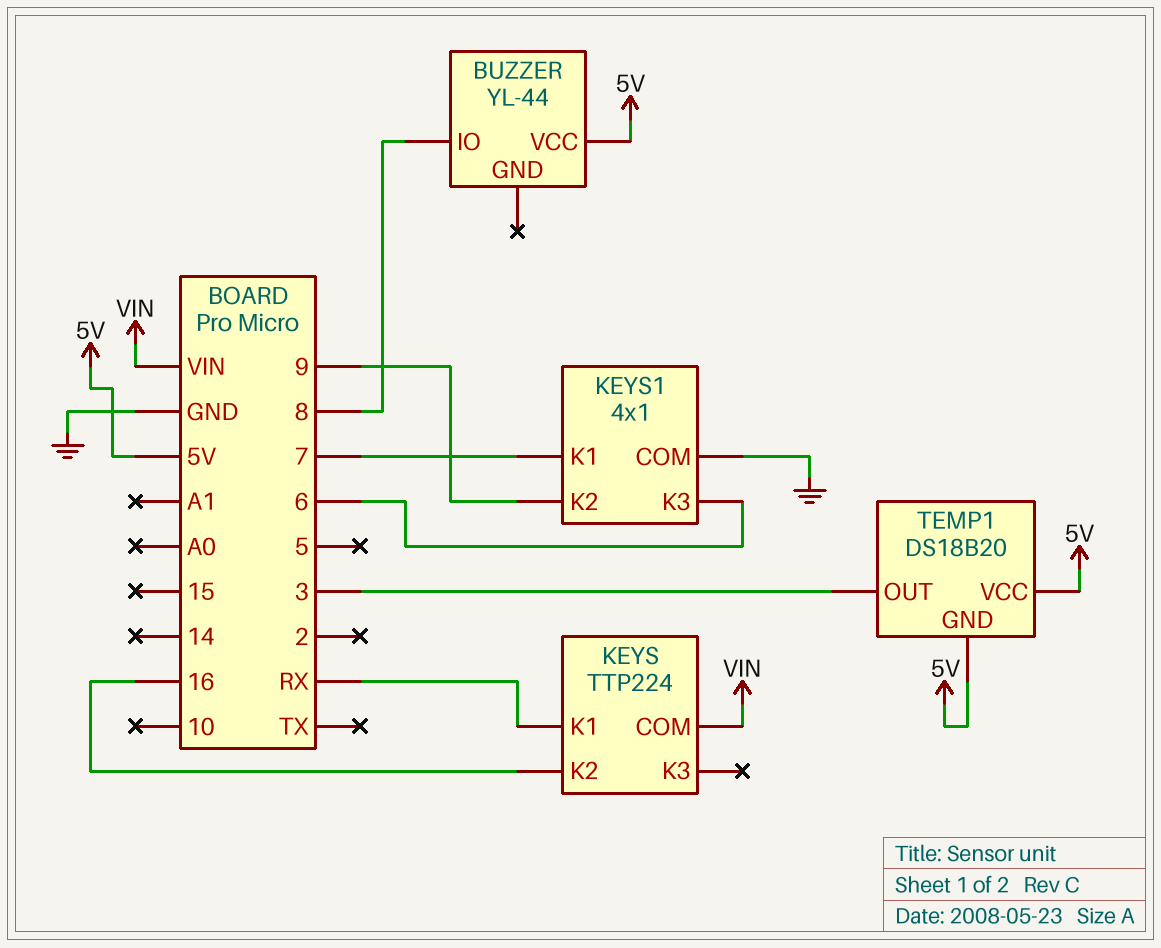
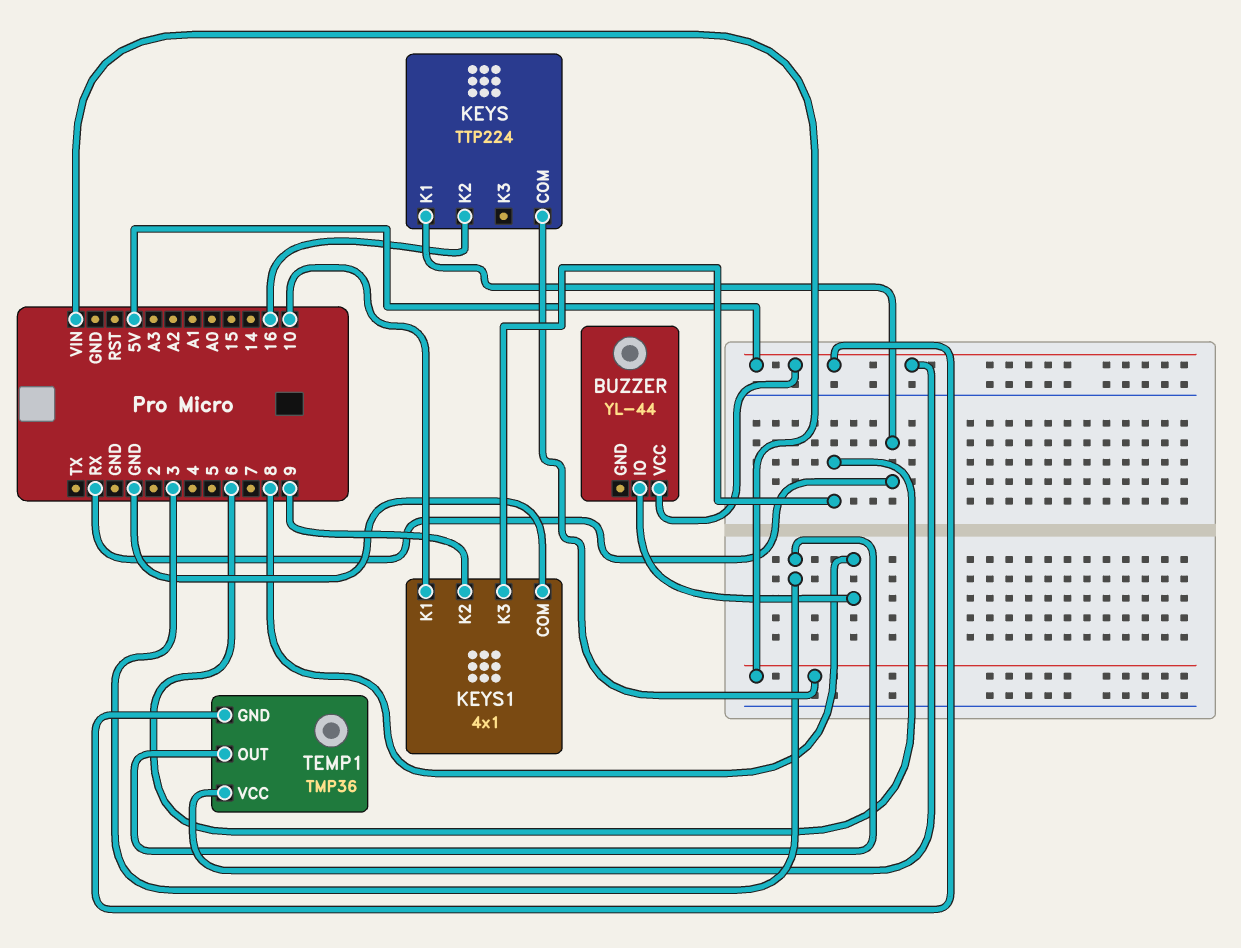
KEYS1 pin K1: 7 -> 10
TEMP1: DS18B20 -> TMP36

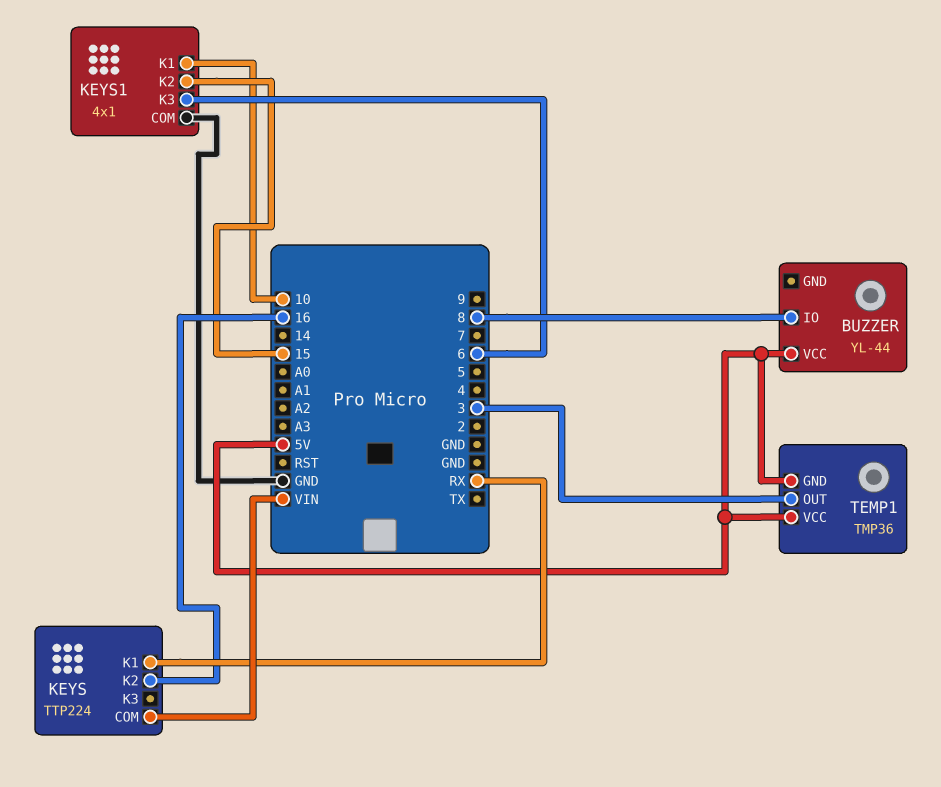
KEYS1 pin K2: 9 -> 15

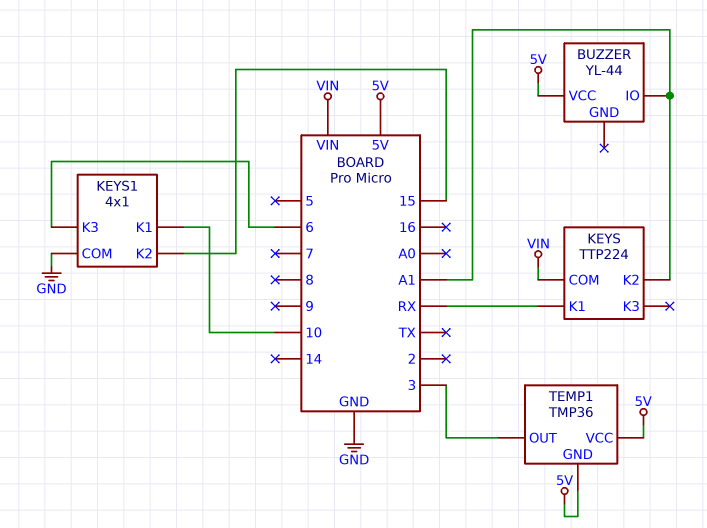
BUZZER pin IO: 8 -> A1
KEYS pin K2: 16 -> A1

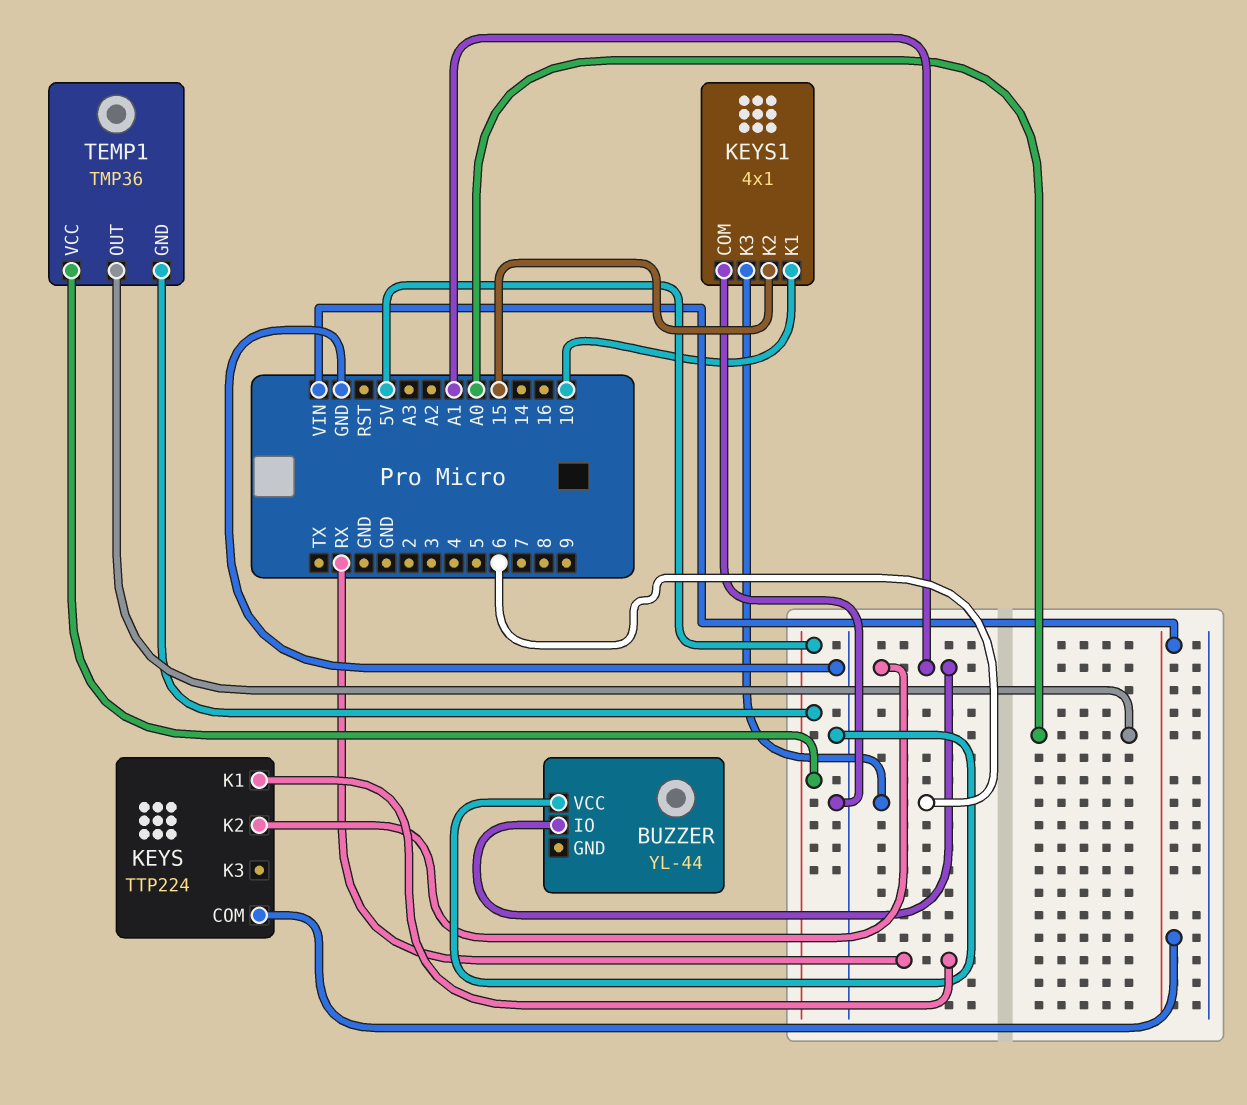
BUZZER pin VCC: 5V -> GND
TEMP1 pin OUT: 3 -> A0

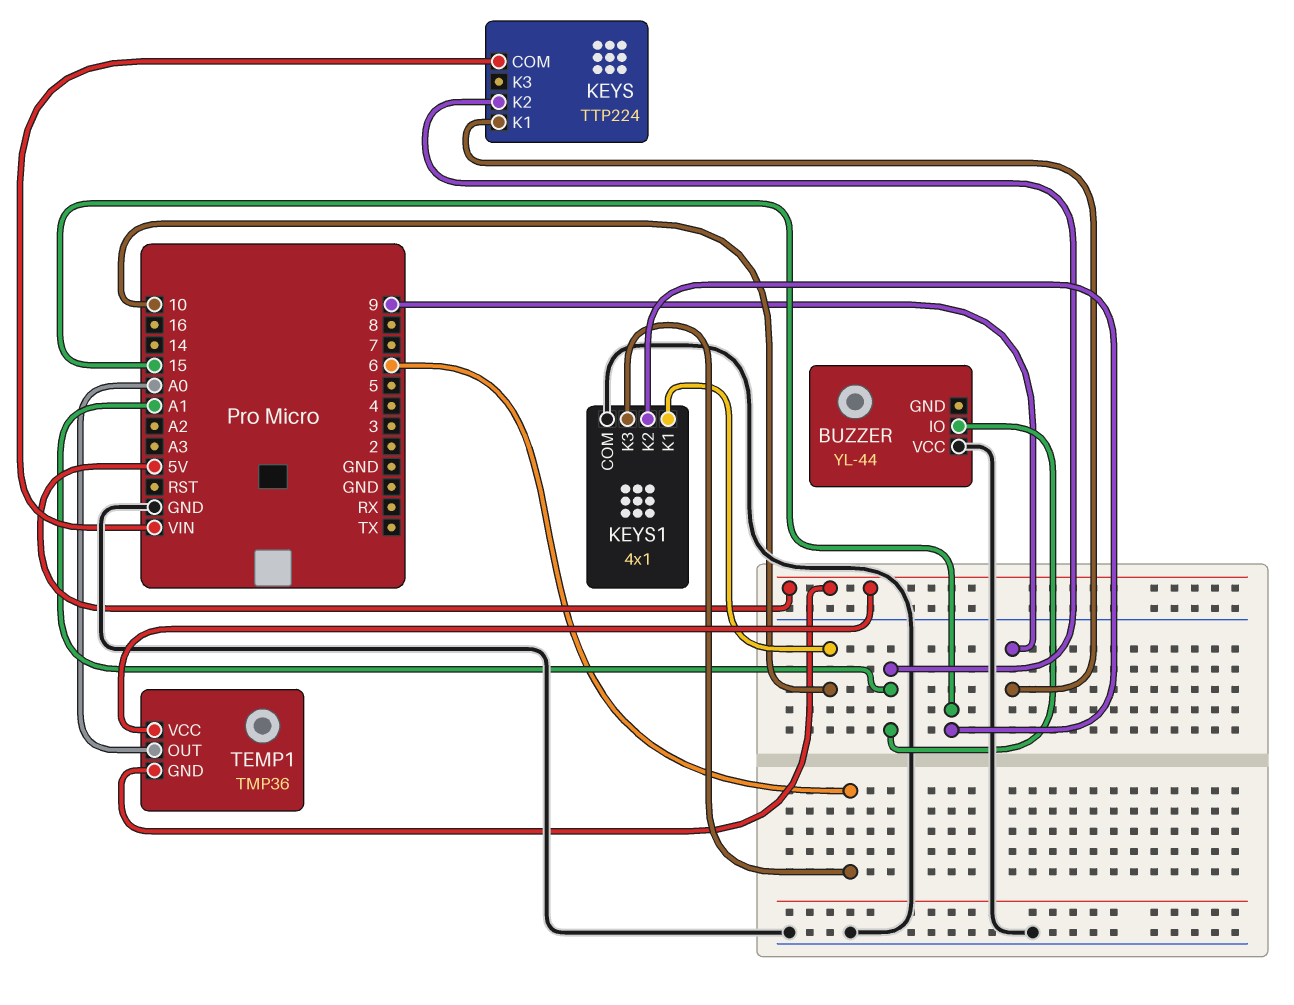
KEYS pin K1: RX -> 9

